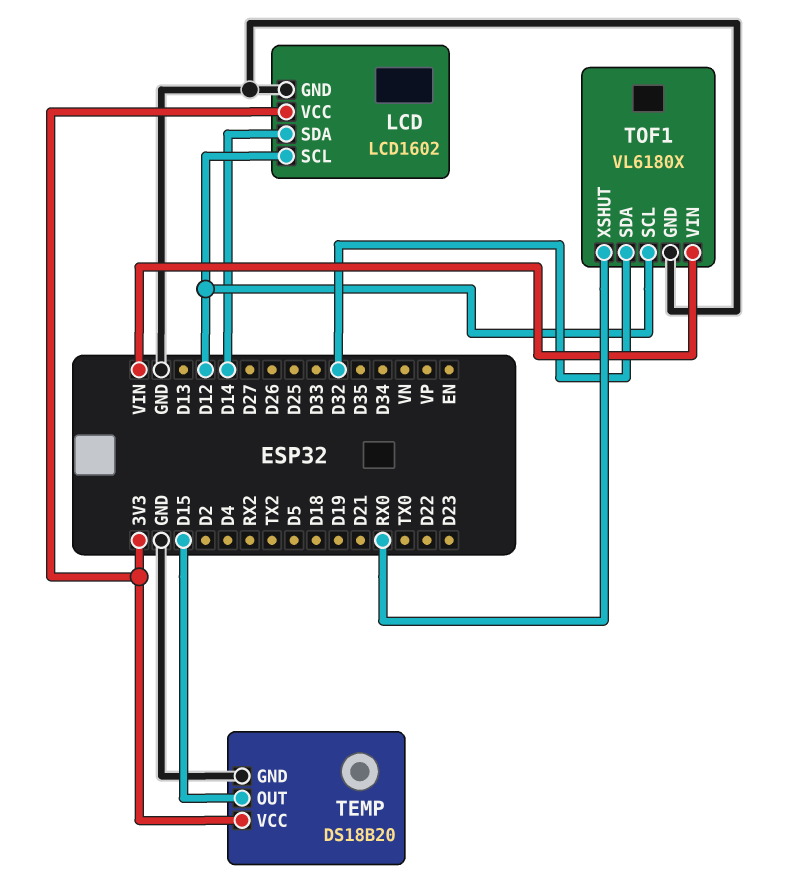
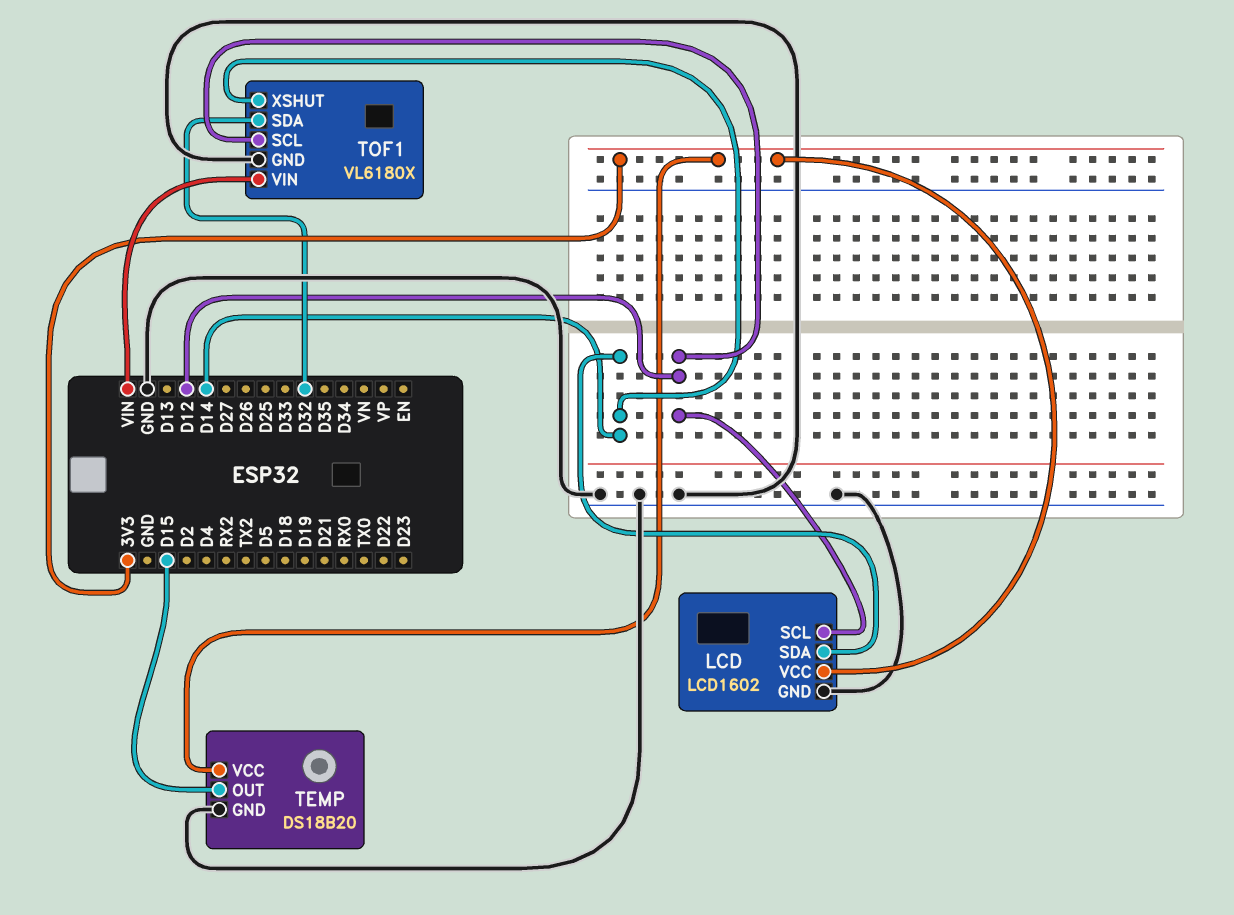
TOF1 pin XSHUT: RX0 -> D14

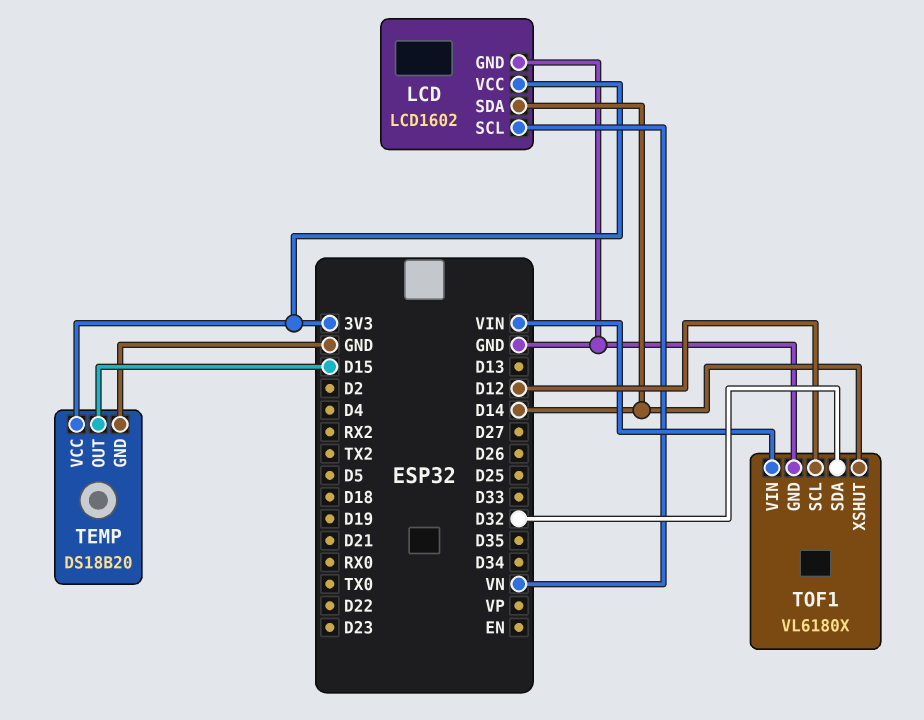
LCD pin SCL: D12 -> VN

